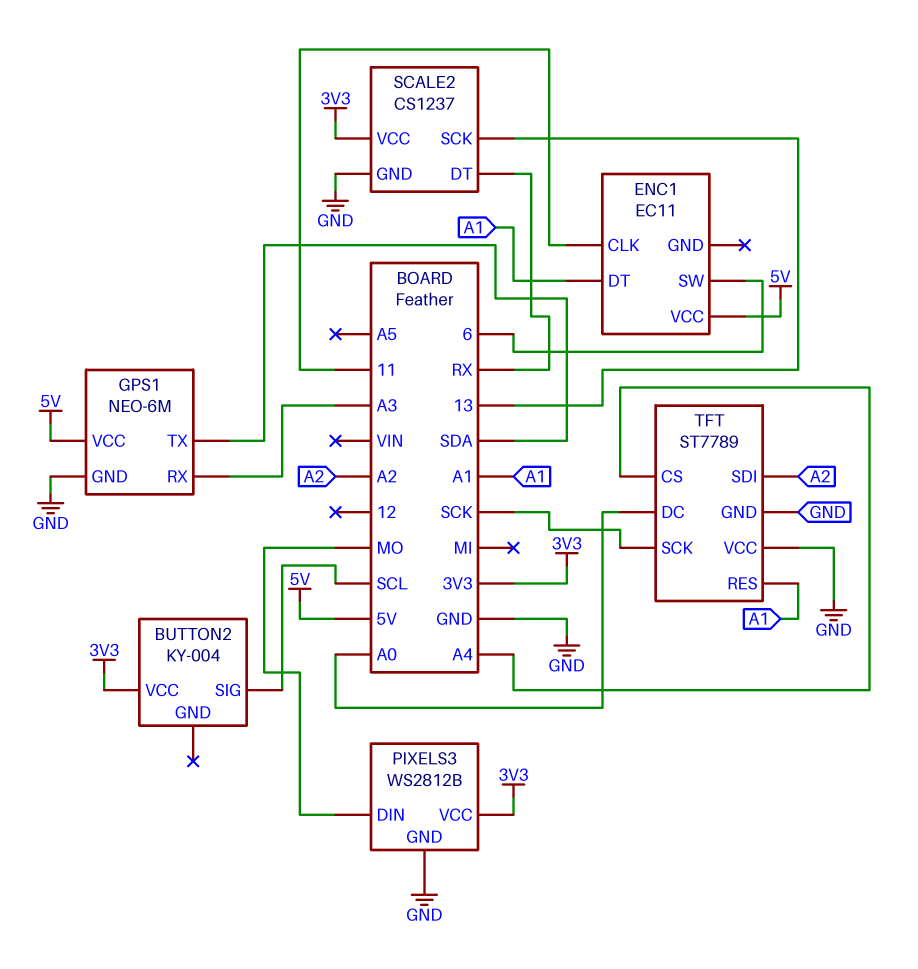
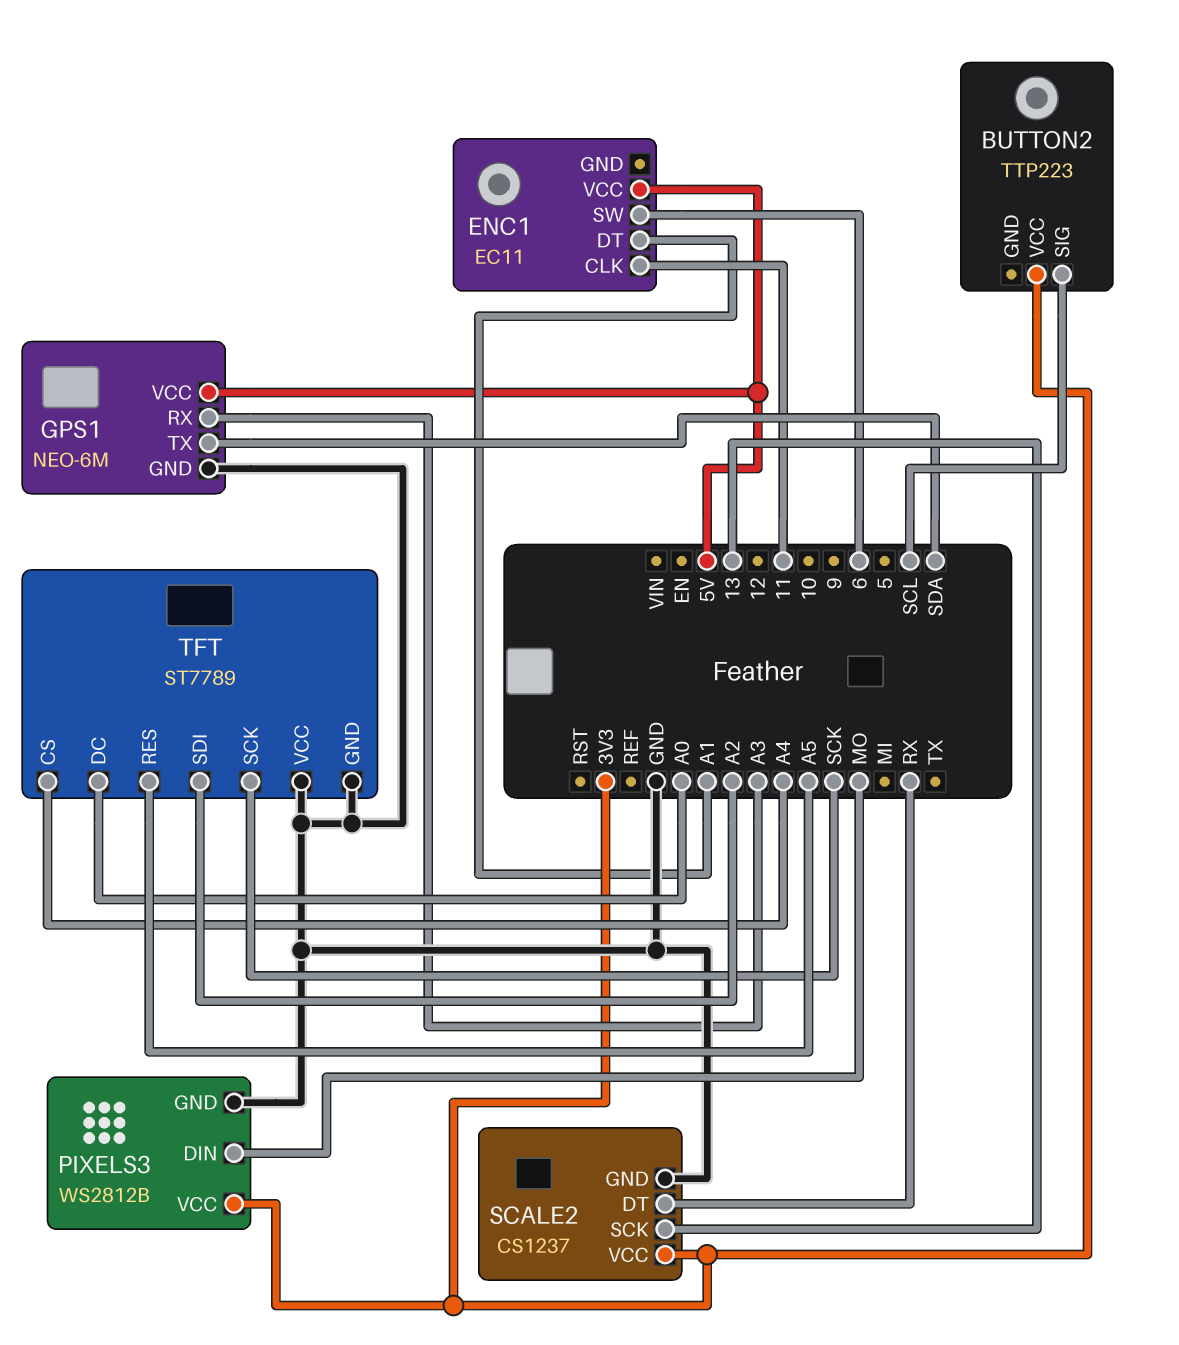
BUTTON2: KY-004 -> TTP223
TFT pin RES: A1 -> A5

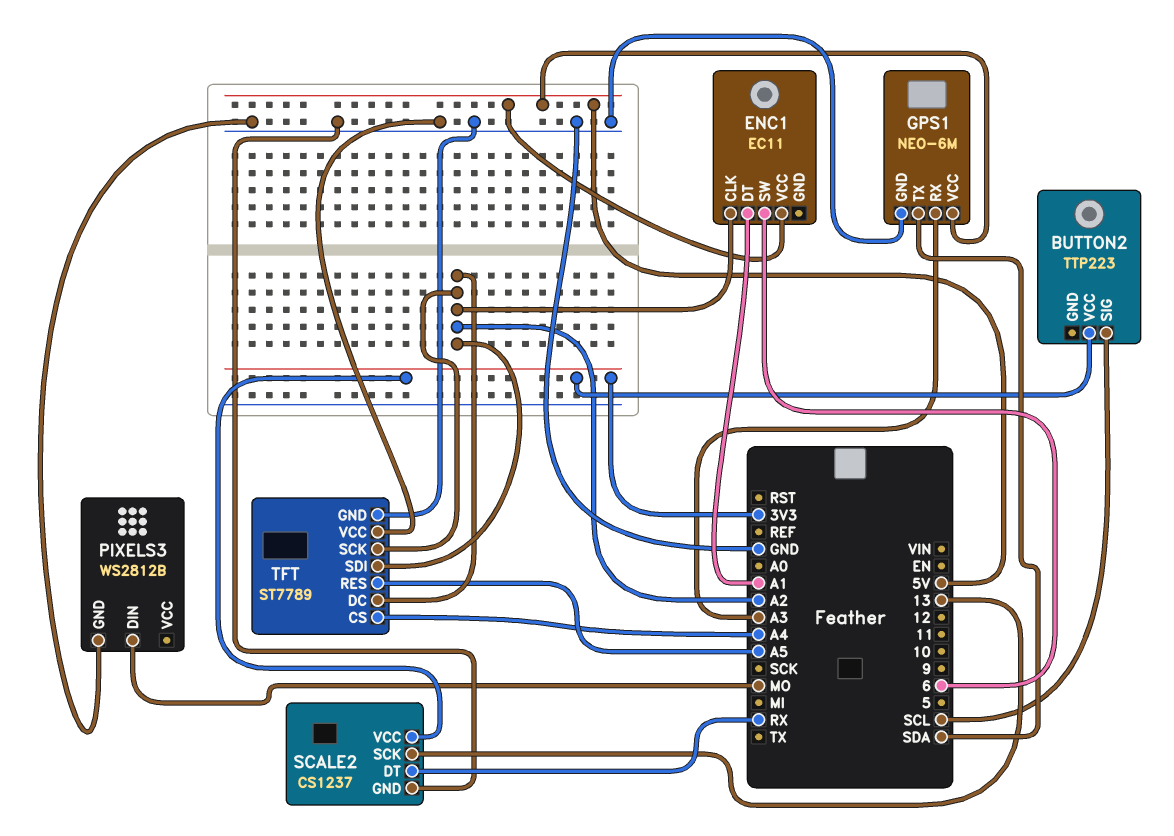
ENC1 pin CLK: 11 -> A2
PIXELS3 pin VCC: 3V3 -> none
TFT pin DC: A0 -> A2
TFT pin SCK: SCK -> A2

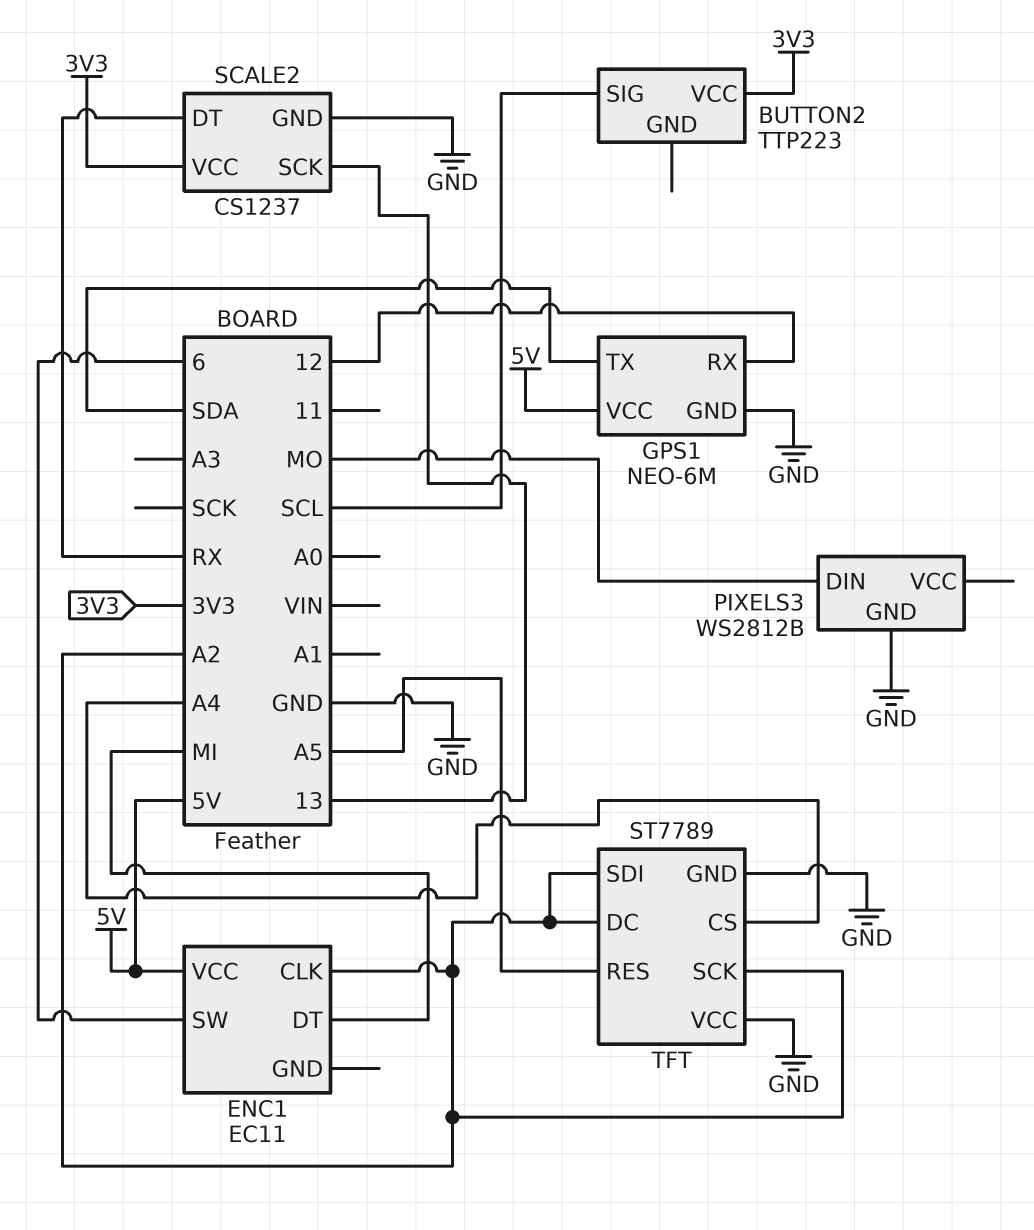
ENC1 pin DT: A1 -> MI
GPS1 pin RX: A3 -> 12

